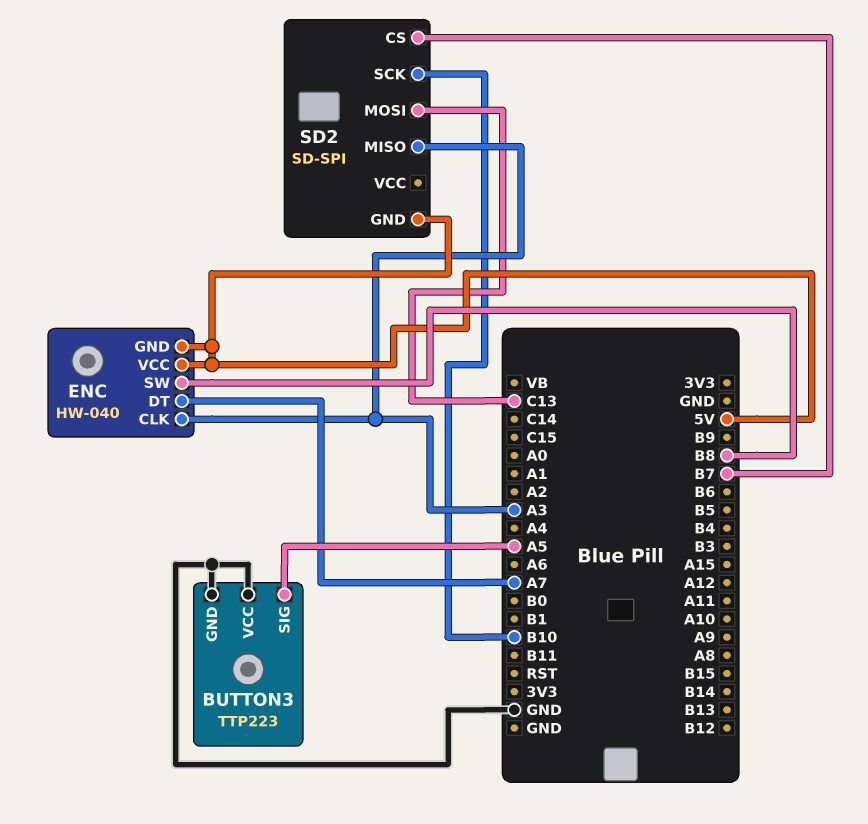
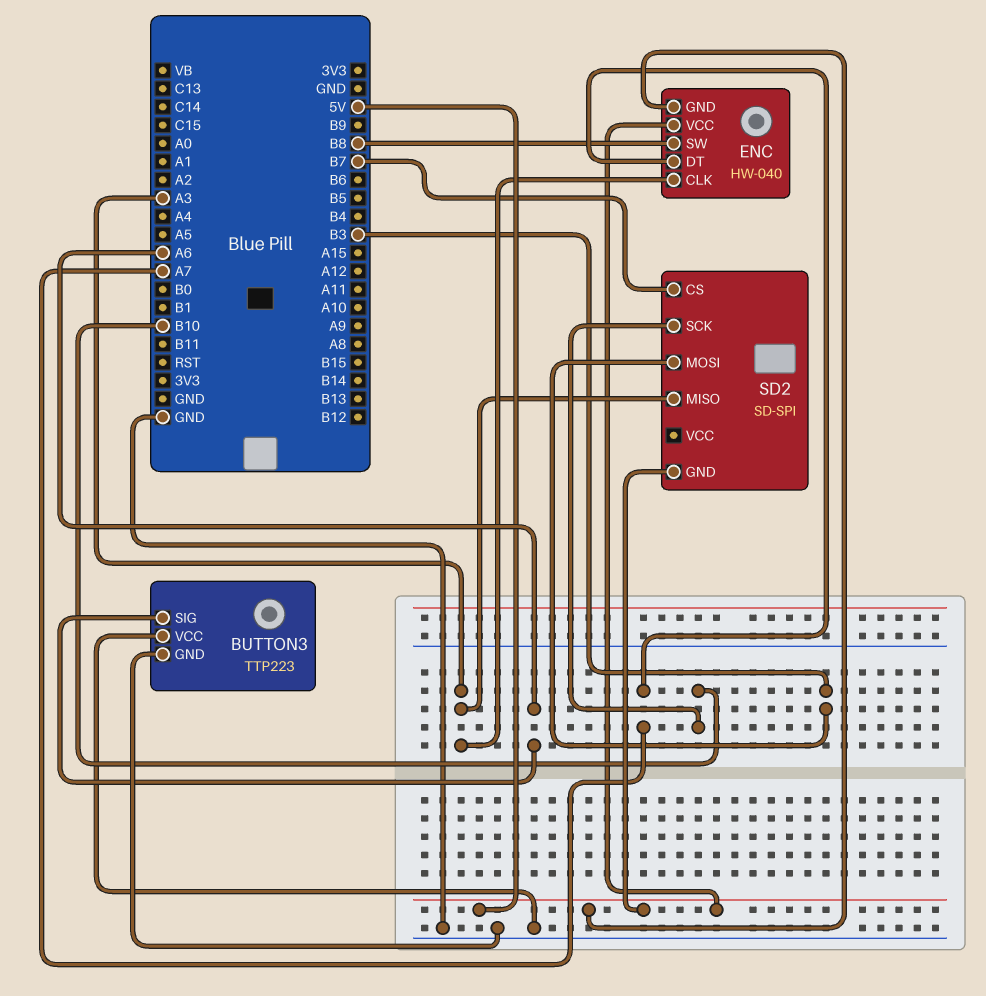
BUTTON3 pin SIG: A5 -> A6
SD2 pin MOSI: C13 -> B3

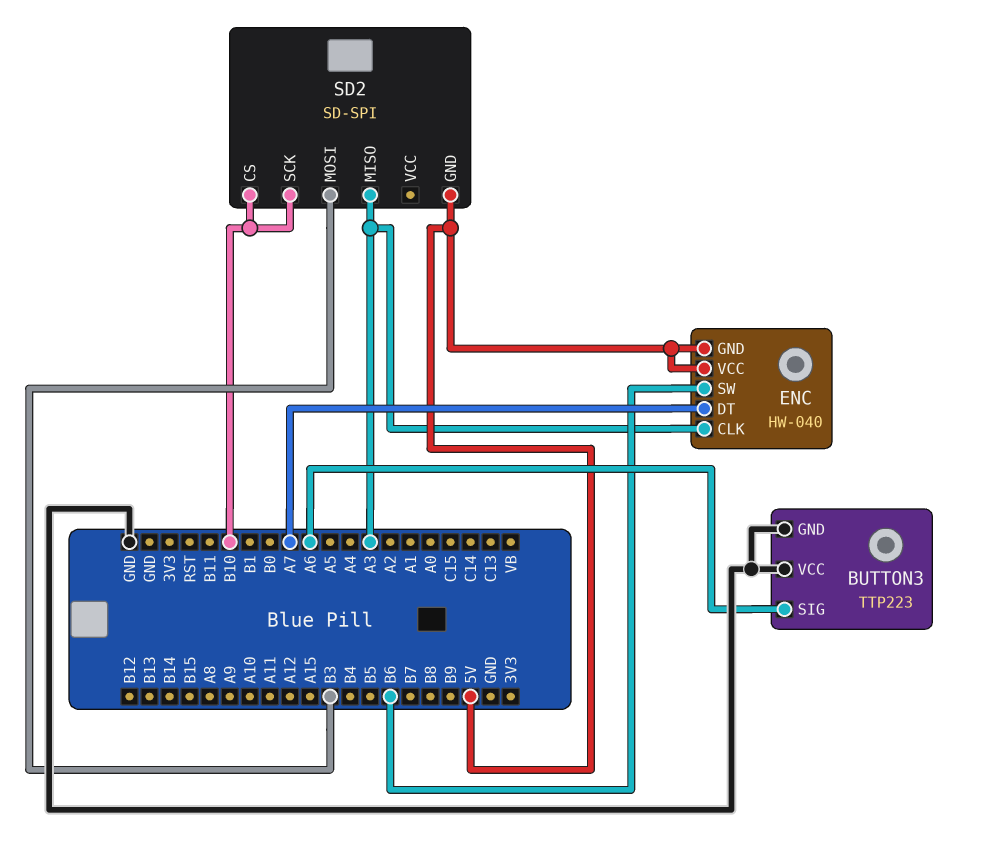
ENC pin SW: B8 -> B6
SD2 pin CS: B7 -> B10

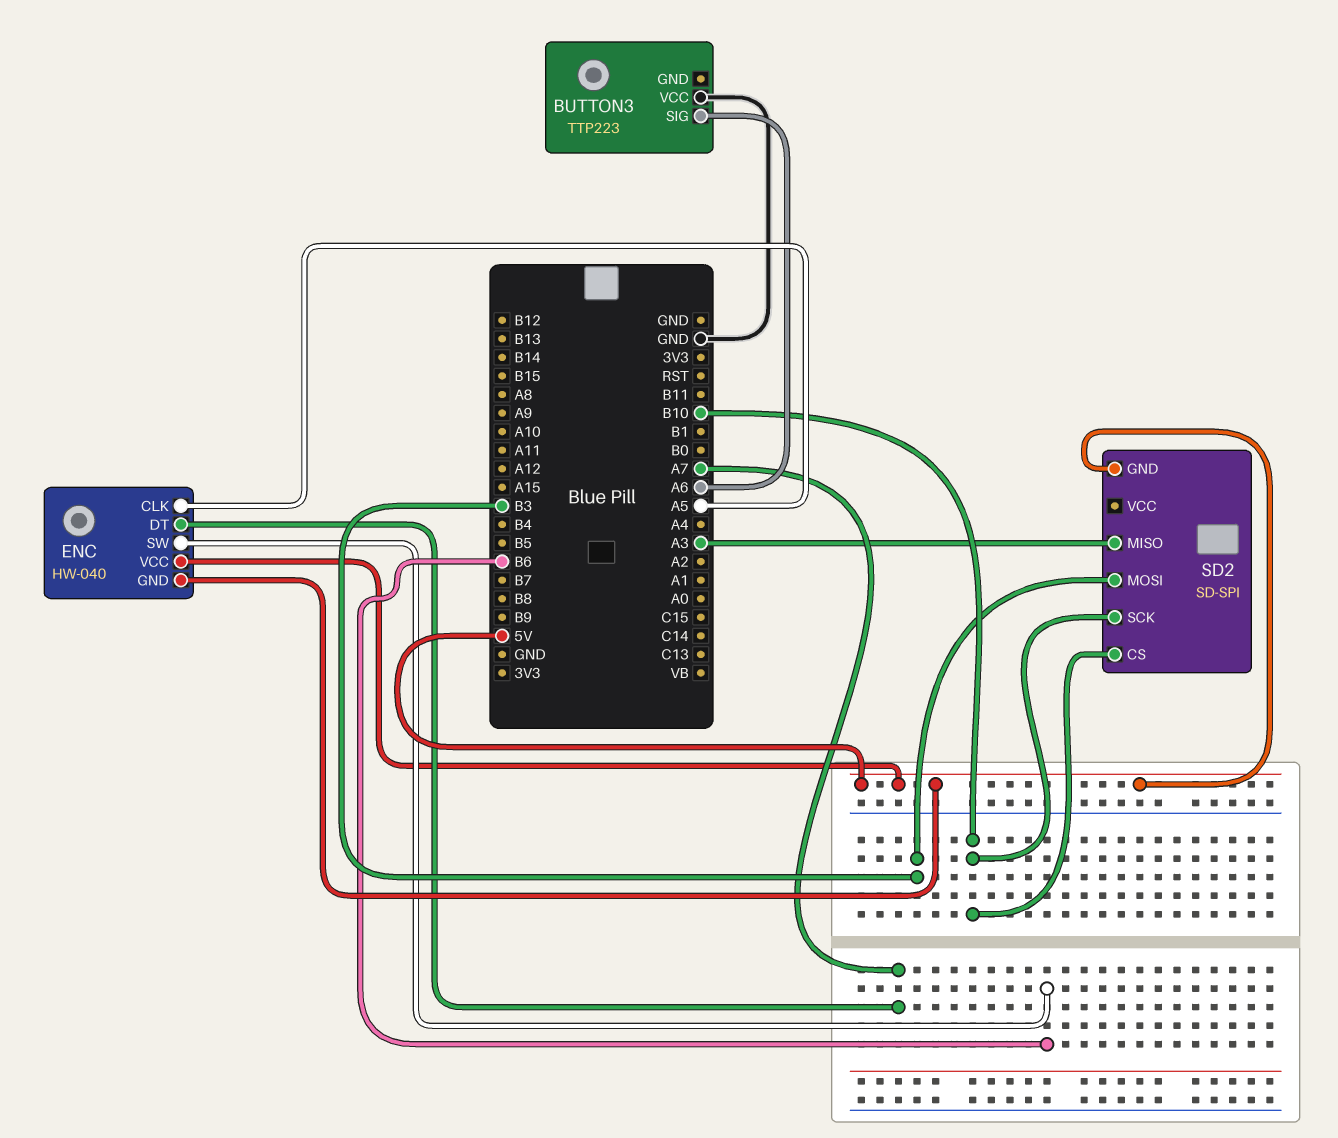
BUTTON3 pin GND: GND -> none
ENC pin CLK: A3 -> A5

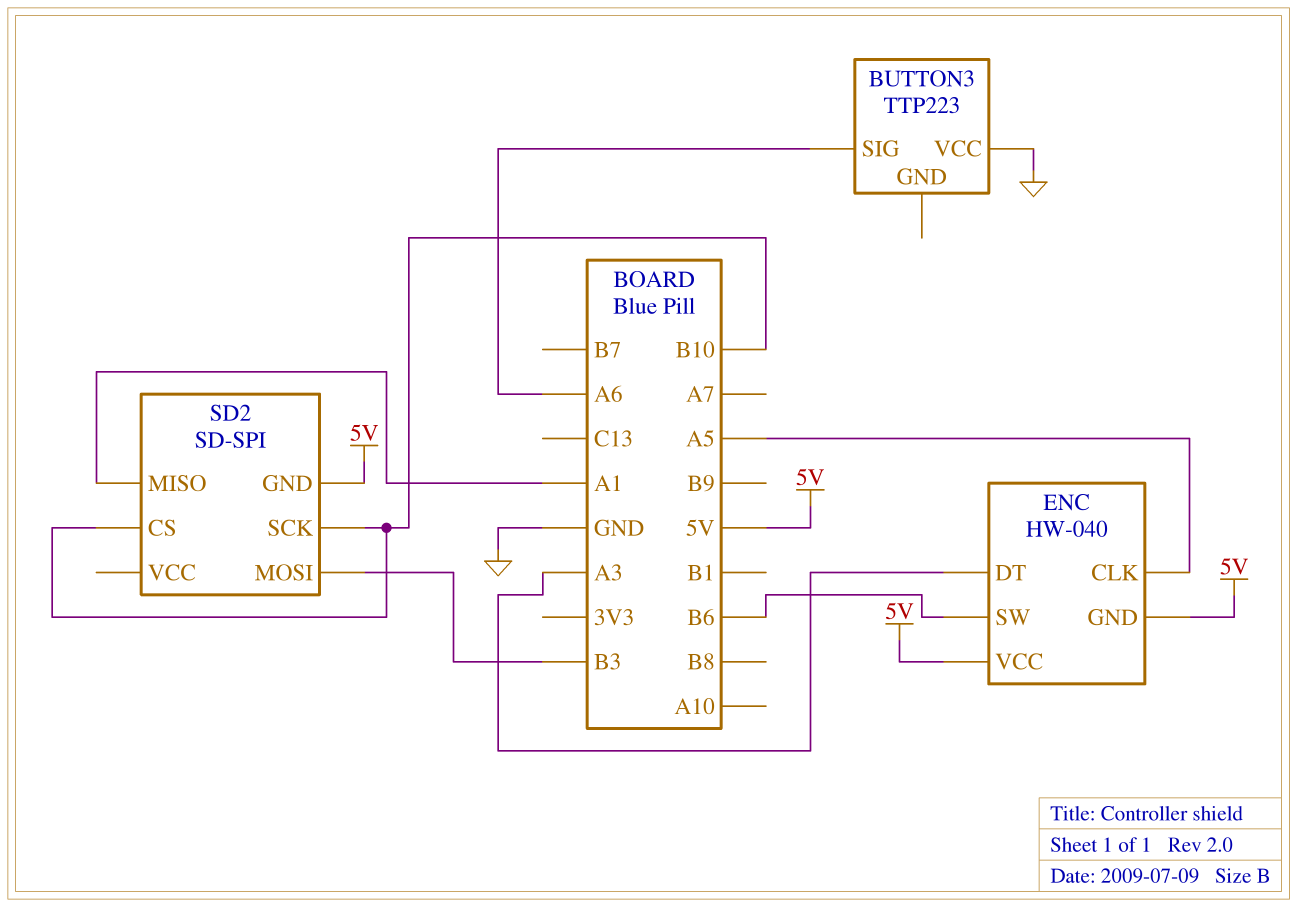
ENC pin DT: A7 -> A3
SD2 pin MISO: A3 -> A1

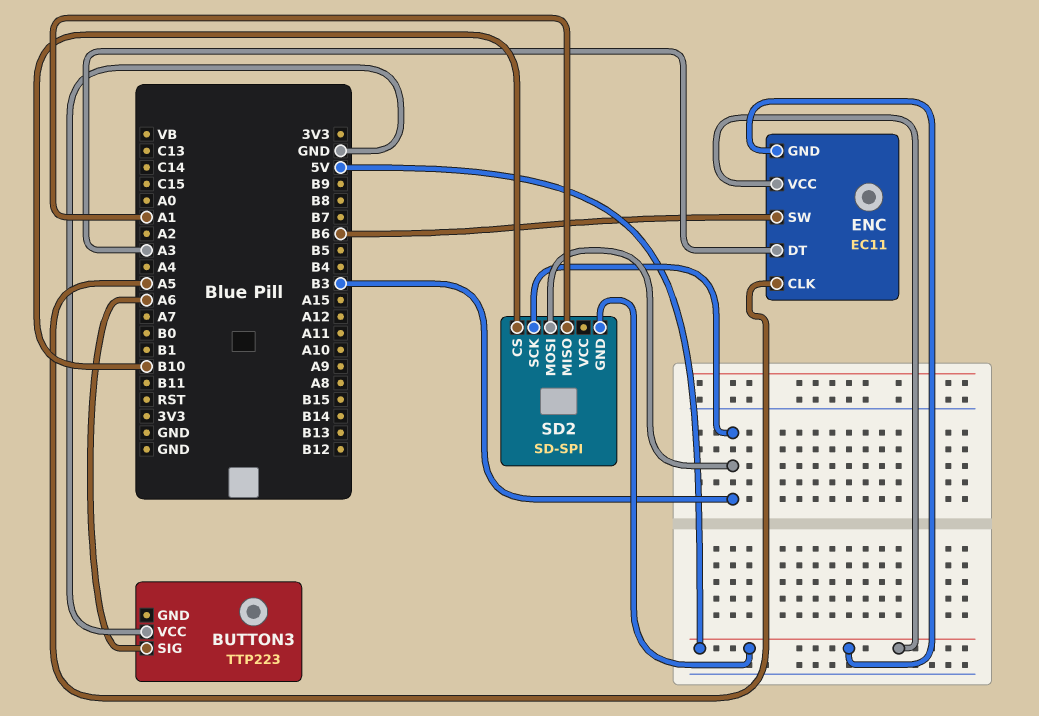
ENC: HW-040 -> EC11
SD2 pin SCK: B10 -> B3

